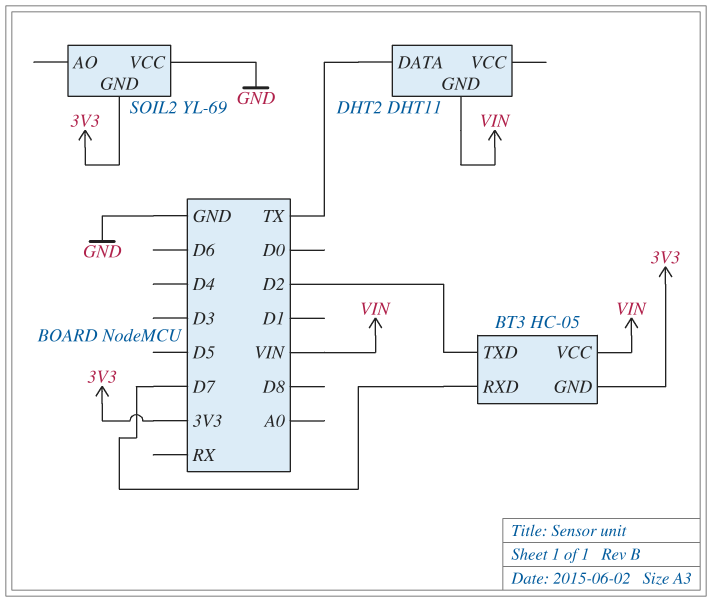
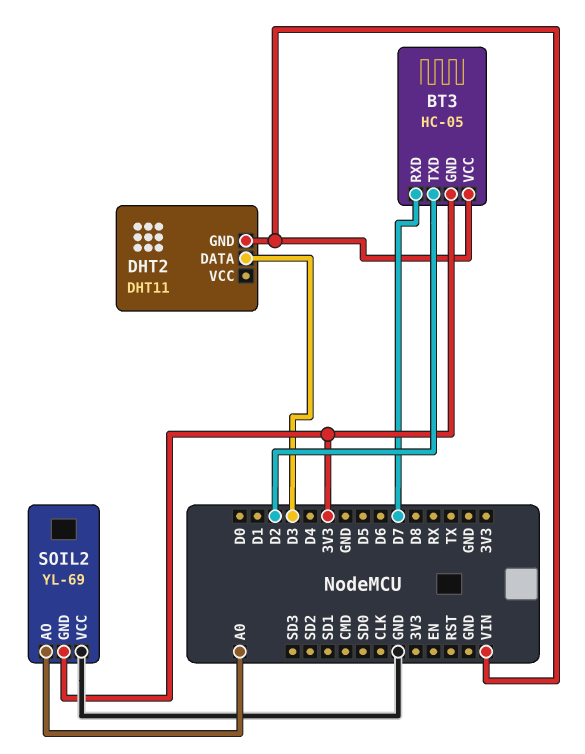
DHT2 pin DATA: TX -> D3
SOIL2 pin AO: none -> A0

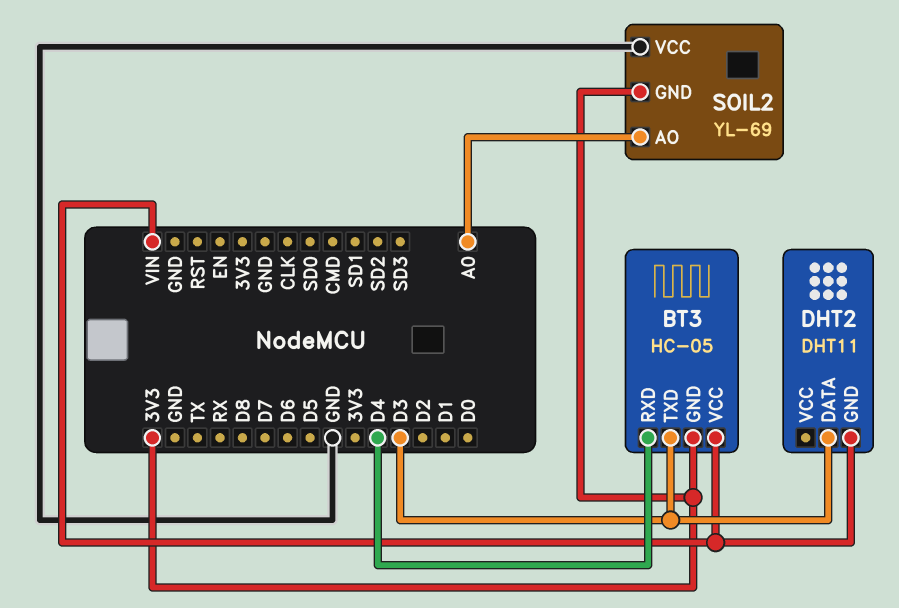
BT3 pin RXD: D7 -> D4
BT3 pin TXD: D2 -> D3

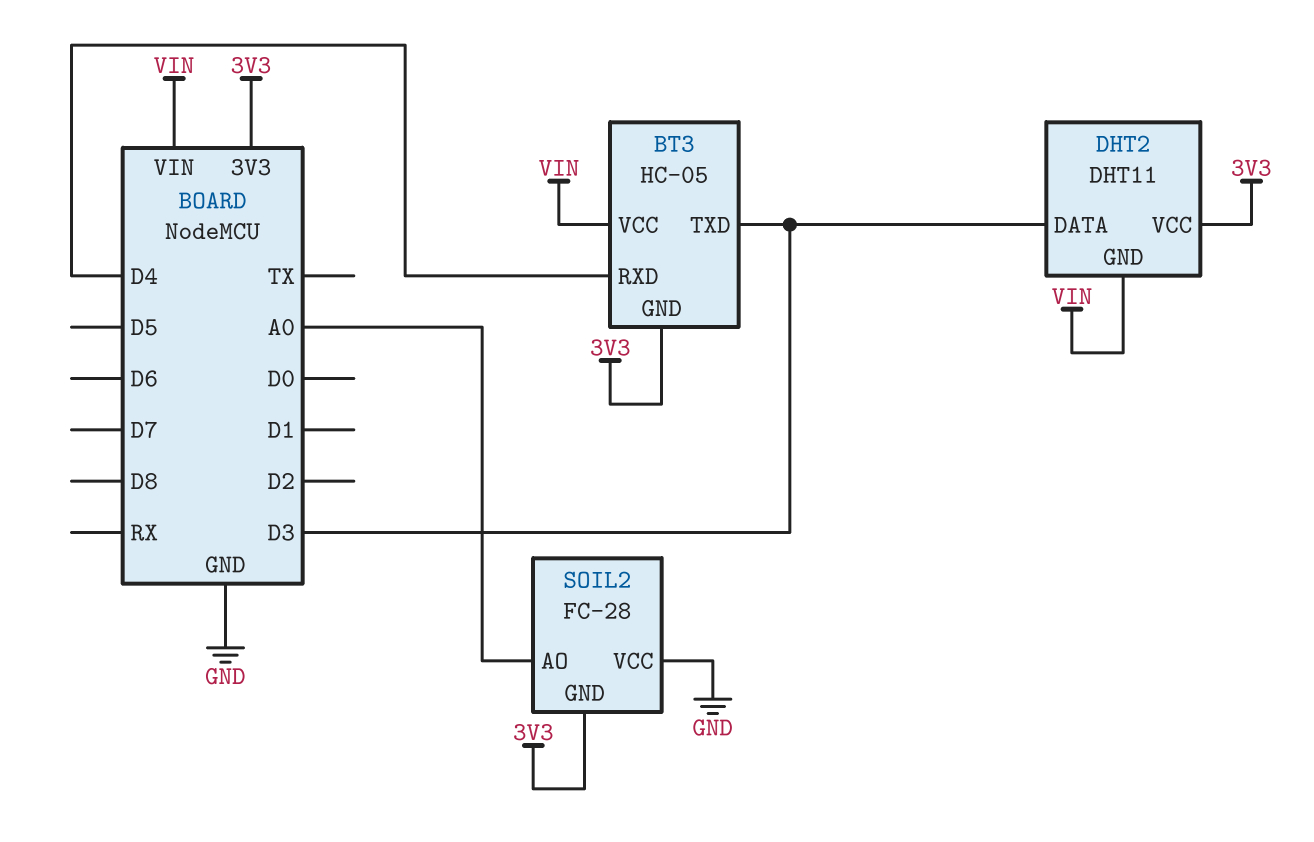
DHT2 pin VCC: none -> 3V3
SOIL2: YL-69 -> FC-28

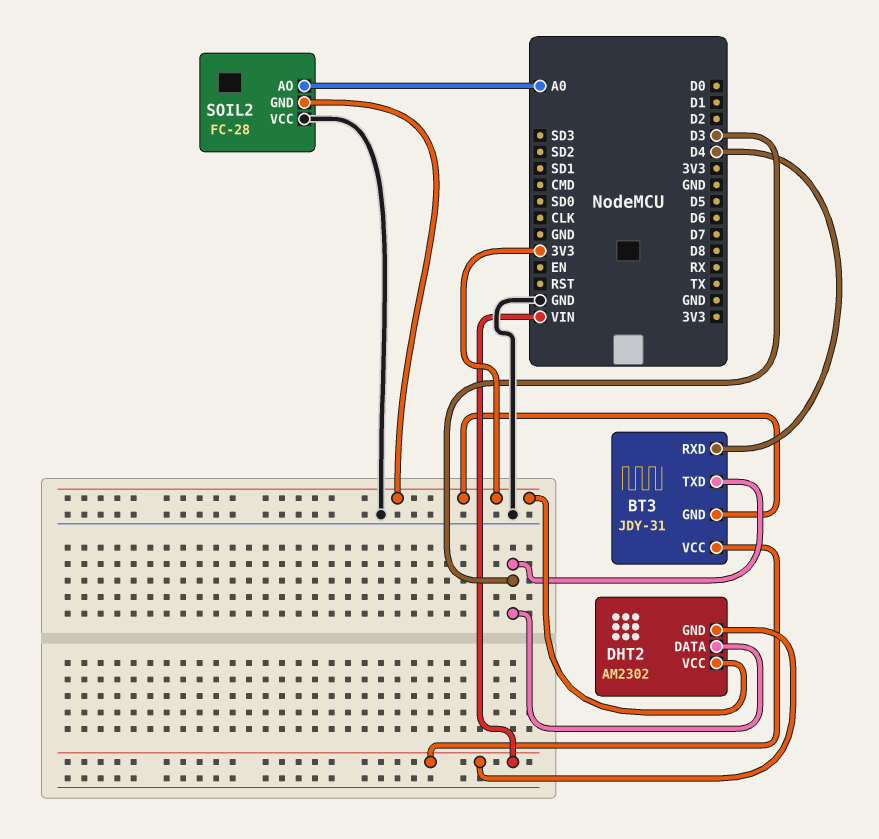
BT3: HC-05 -> JDY-31
DHT2: DHT11 -> AM2302

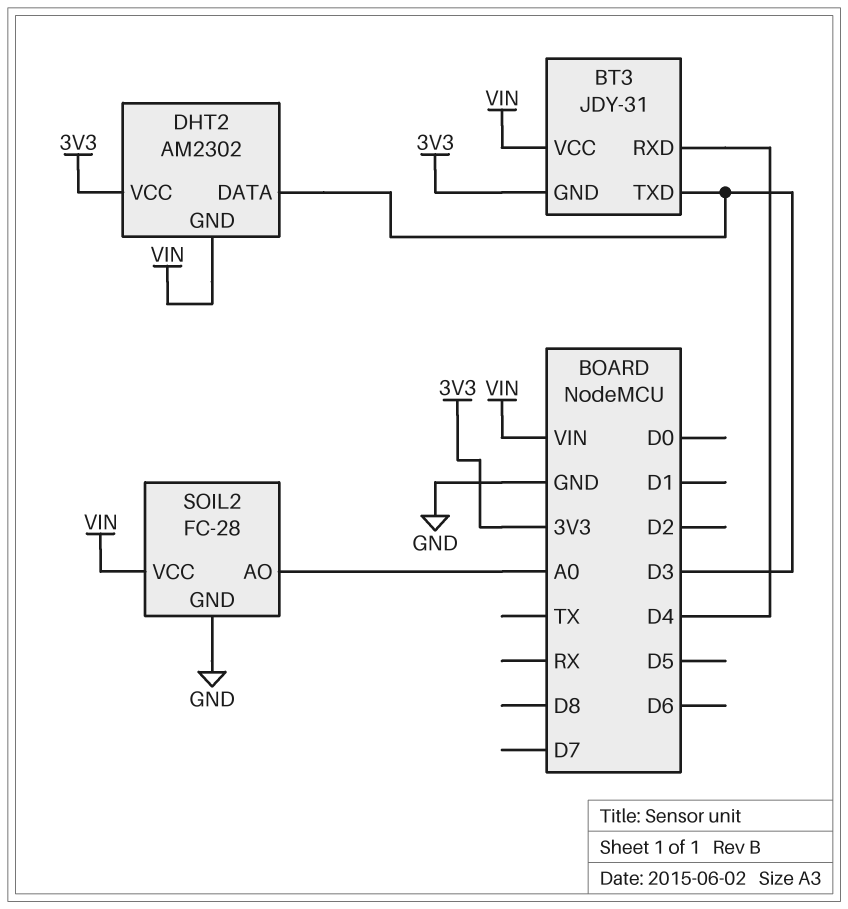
SOIL2 pin GND: 3V3 -> GND
SOIL2 pin VCC: GND -> VIN

